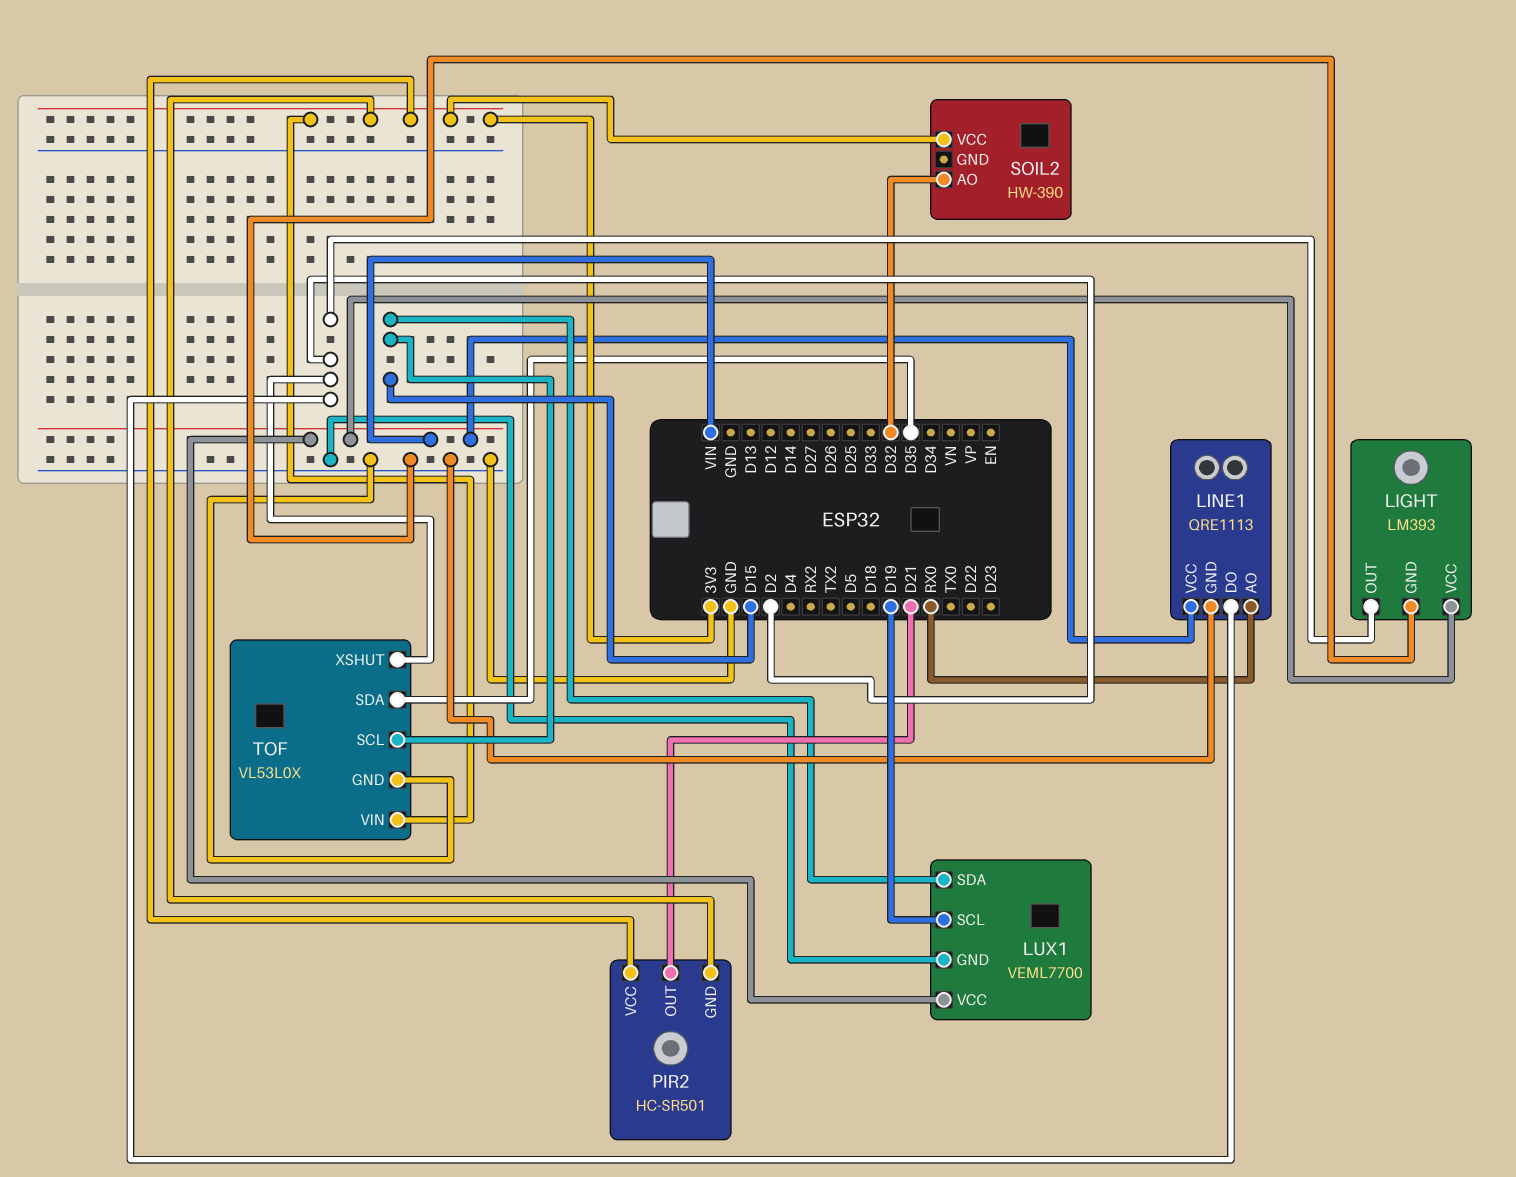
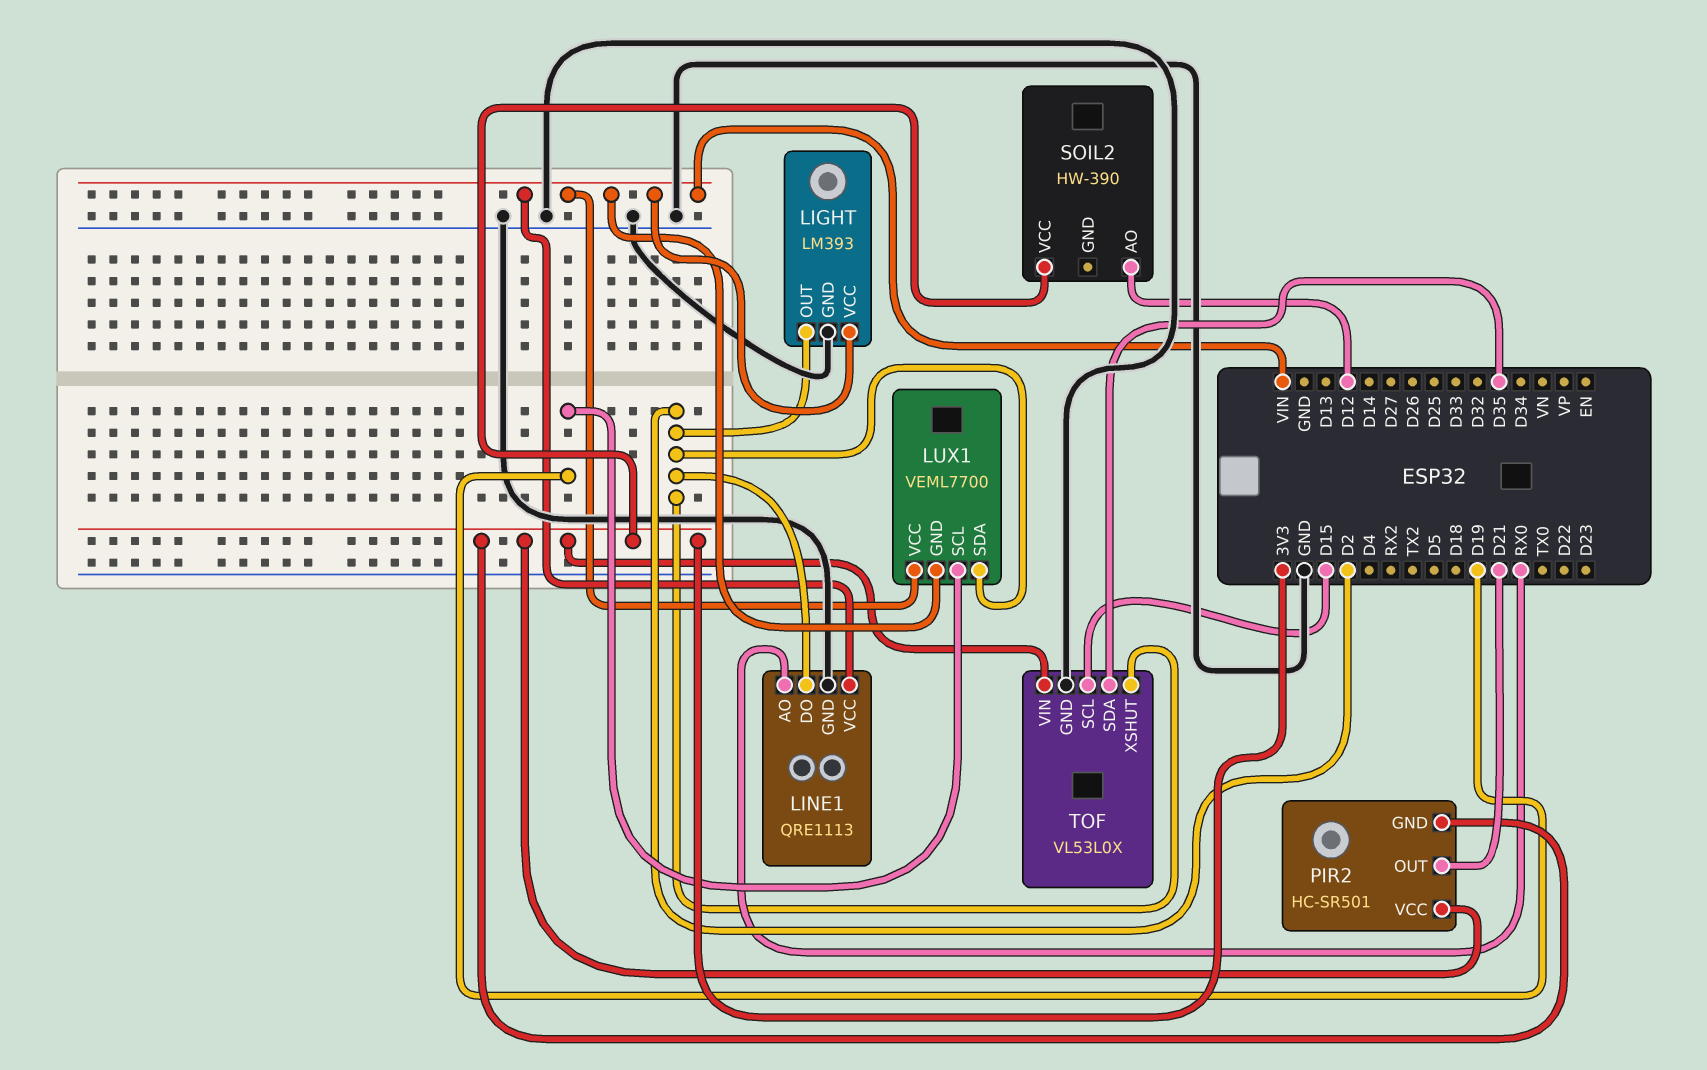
LUX1 pin GND: GND -> VIN
LUX1 pin SDA: D15 -> D2
SOIL2 pin AO: D32 -> D12

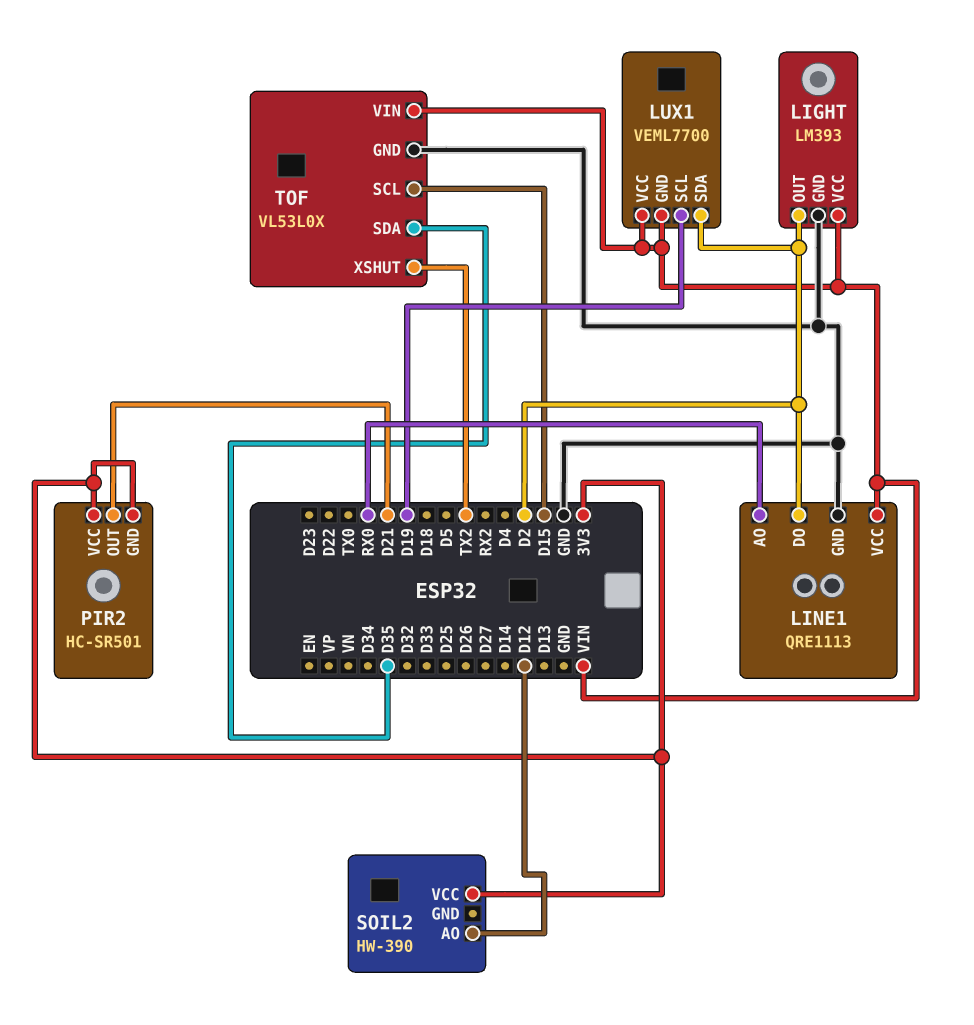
TOF pin VIN: 3V3 -> VIN
TOF pin XSHUT: D2 -> TX2

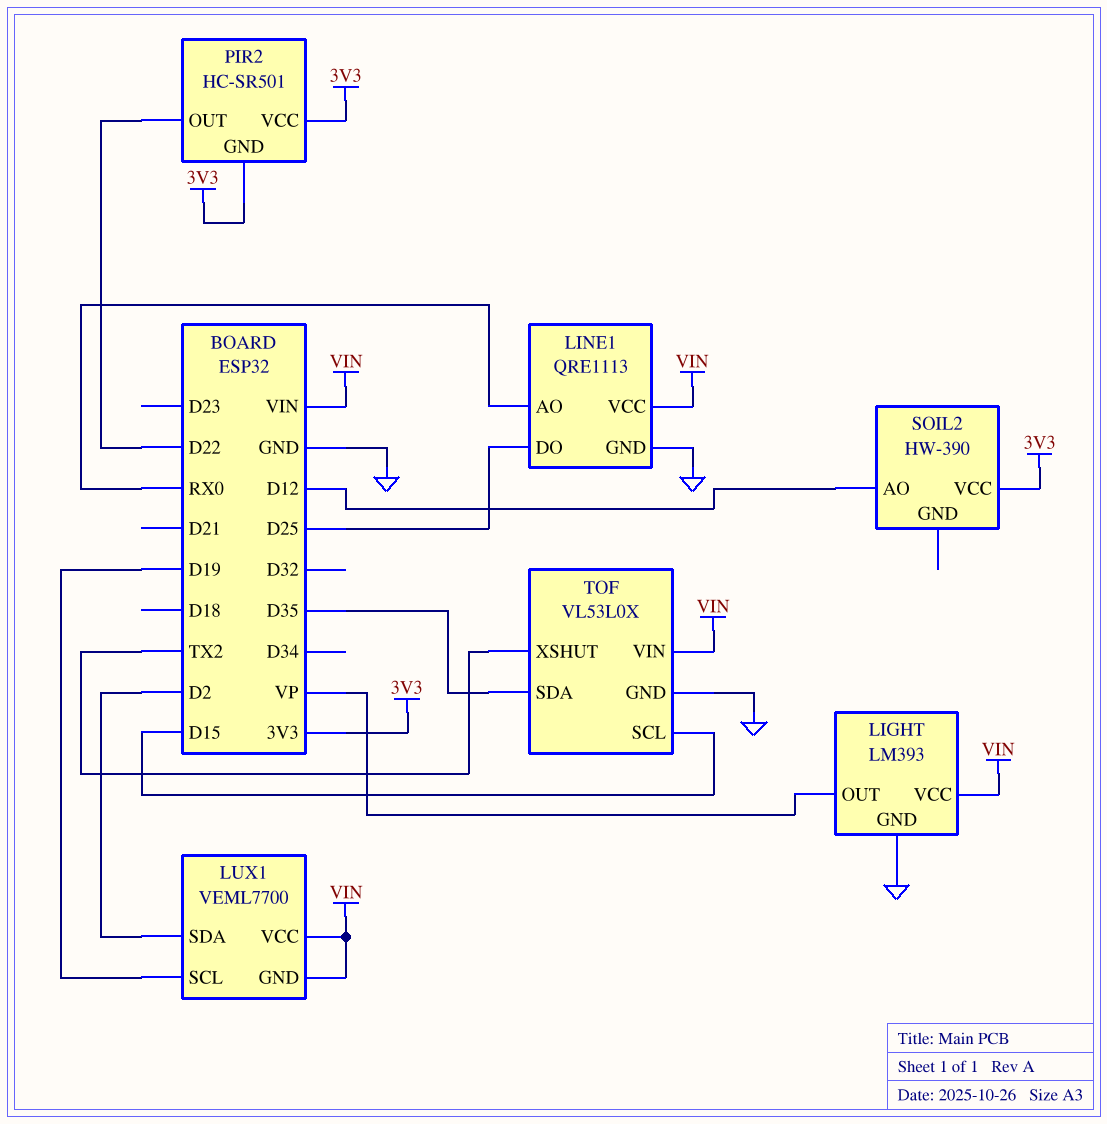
LIGHT pin OUT: D2 -> VP
LINE1 pin DO: D2 -> D25
PIR2 pin OUT: D21 -> D22

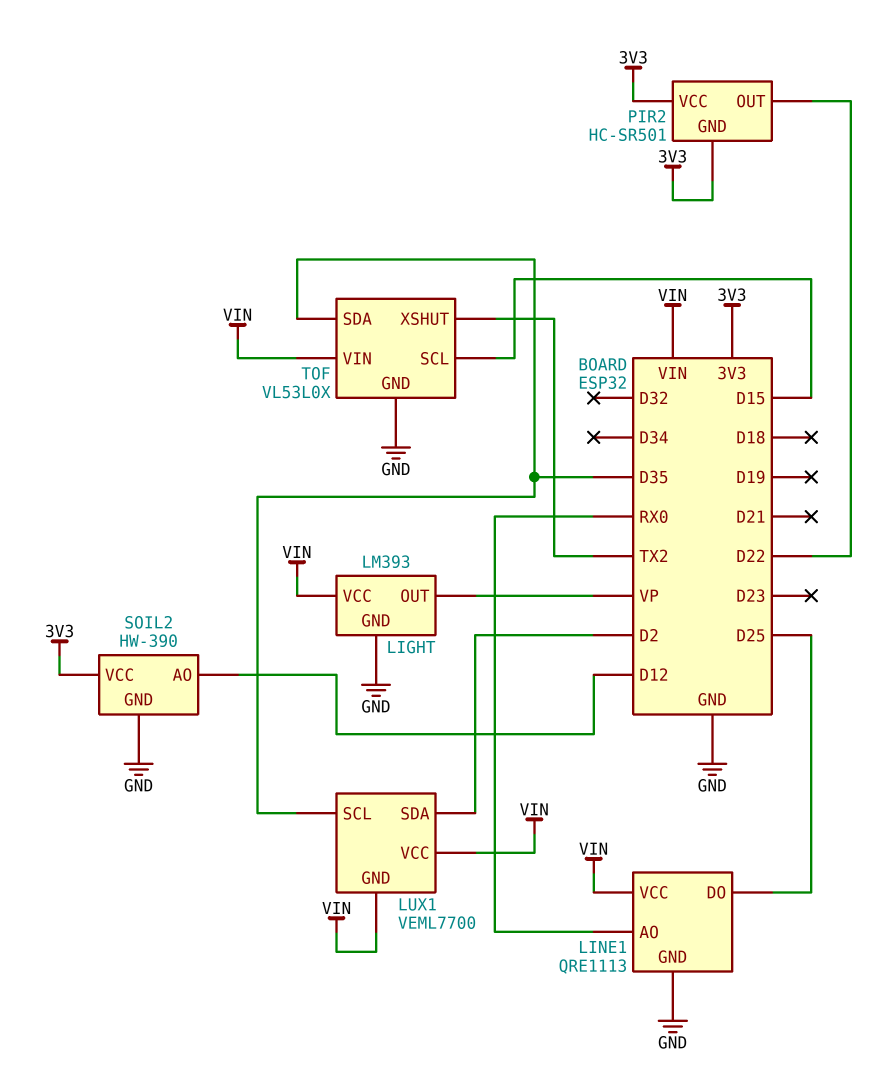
LUX1 pin SCL: D19 -> D35
SOIL2 pin GND: none -> GND

